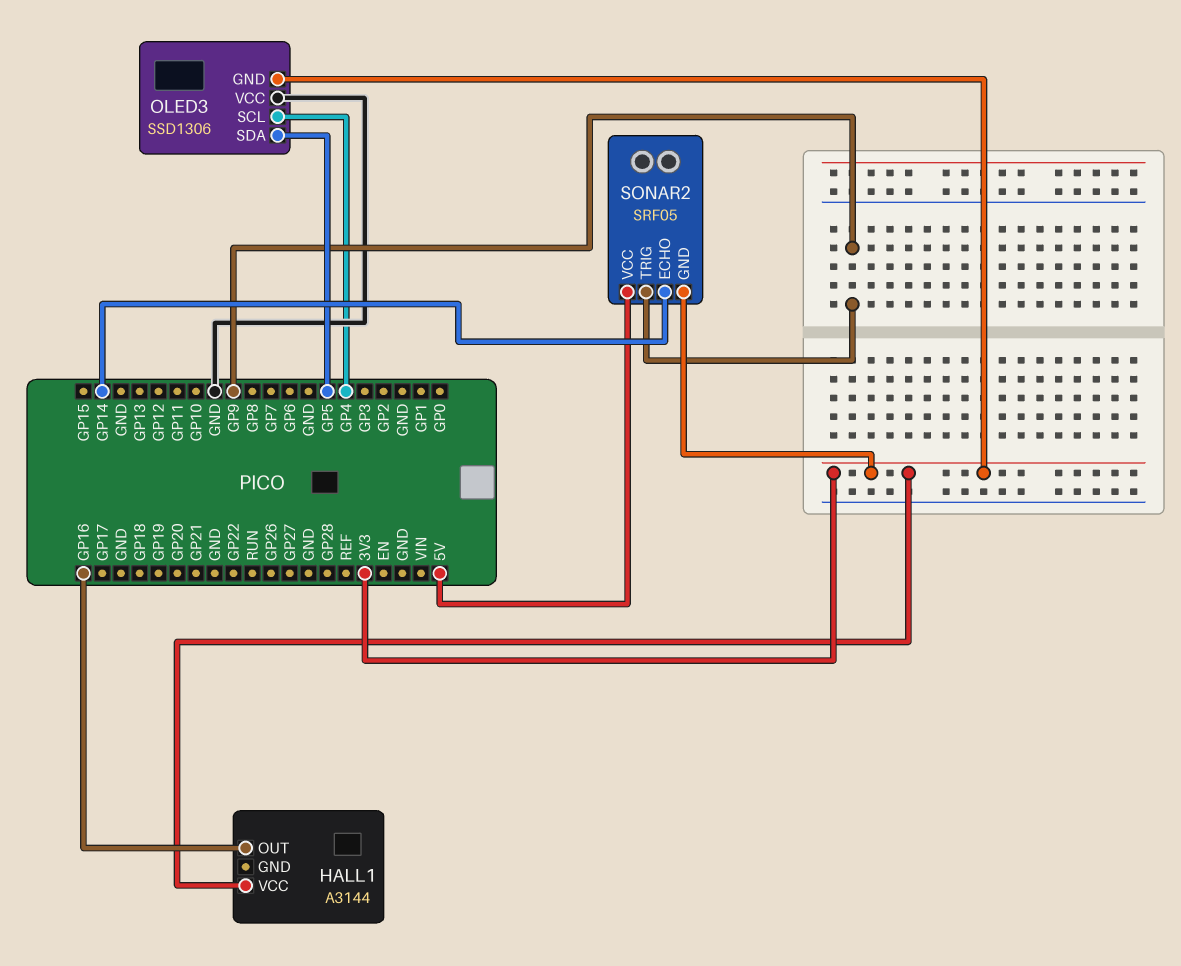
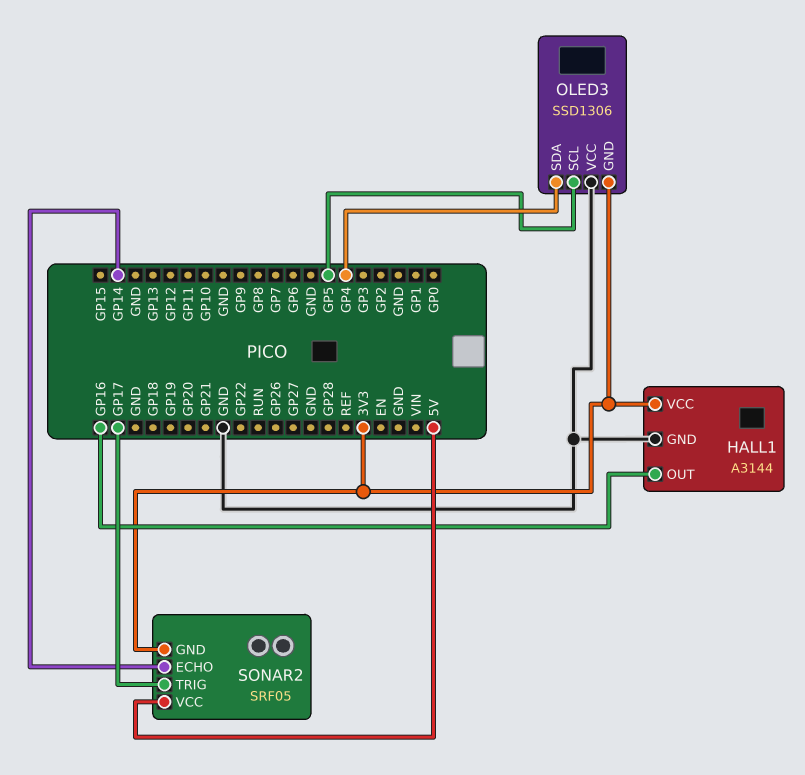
HALL1 pin GND: none -> GND
OLED3 pin SCL: GP4 -> GP5
OLED3 pin SDA: GP5 -> GP4
SONAR2 pin TRIG: GP9 -> GP17

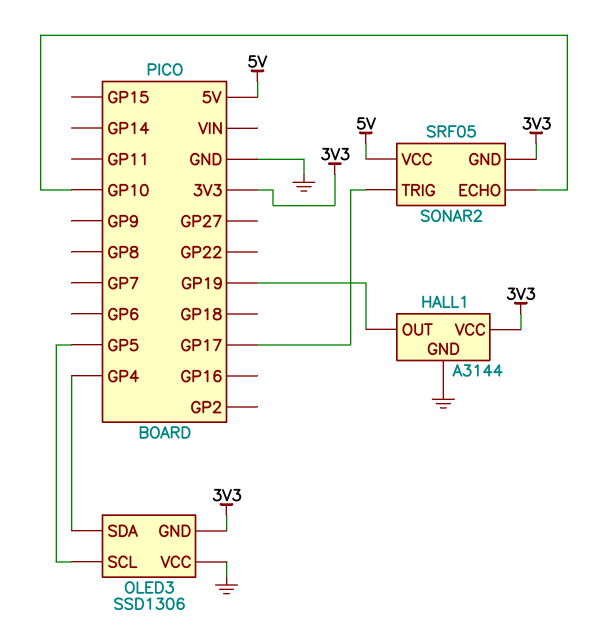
HALL1 pin OUT: GP16 -> GP19
SONAR2 pin ECHO: GP14 -> GP10

